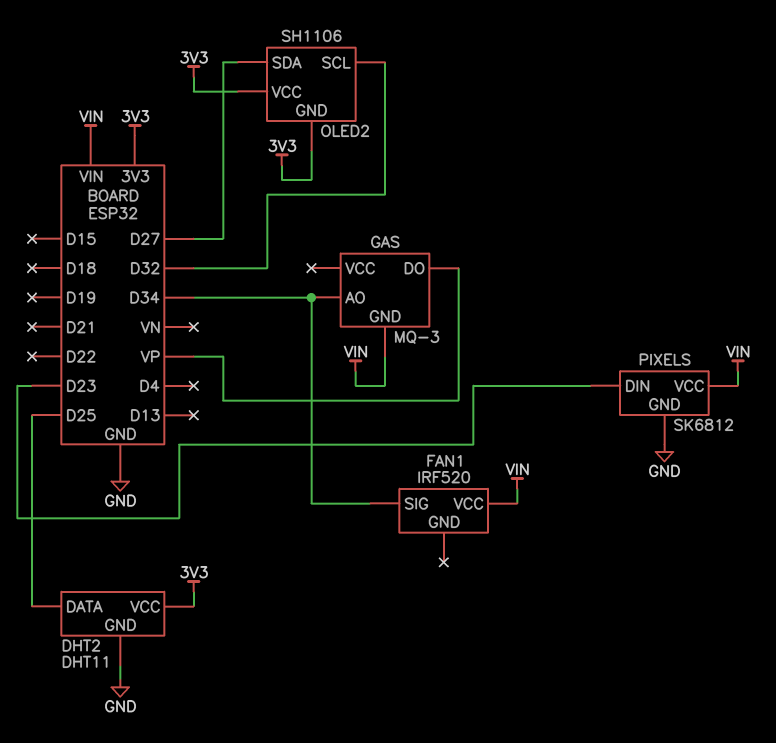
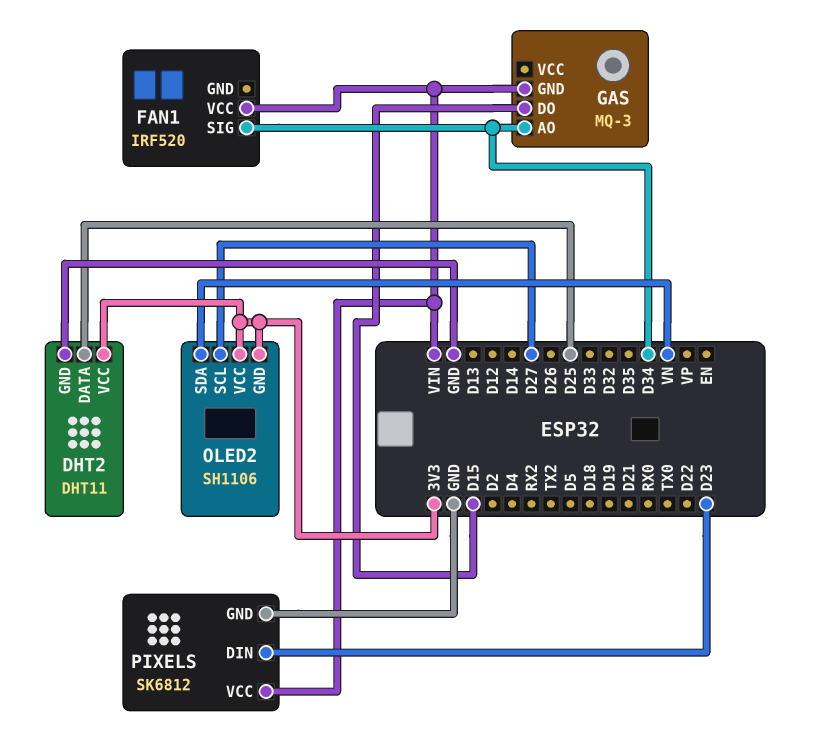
GAS pin DO: VP -> D15
OLED2 pin SCL: D32 -> D27
OLED2 pin SDA: D27 -> VN

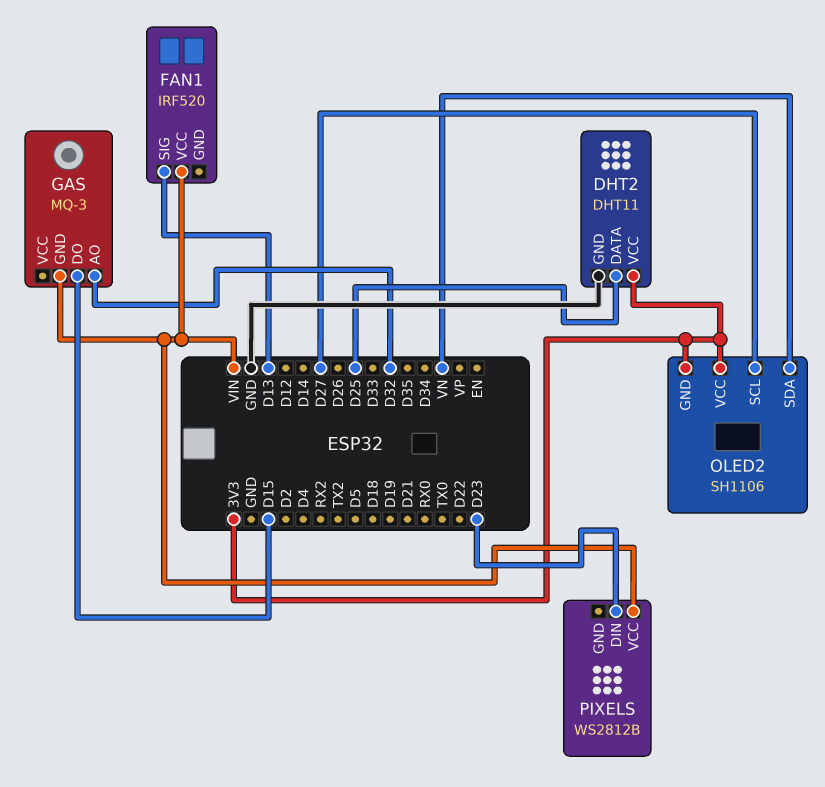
FAN1 pin SIG: D34 -> D13
GAS pin AO: D34 -> D32
PIXELS: SK6812 -> WS2812B
PIXELS pin GND: GND -> none

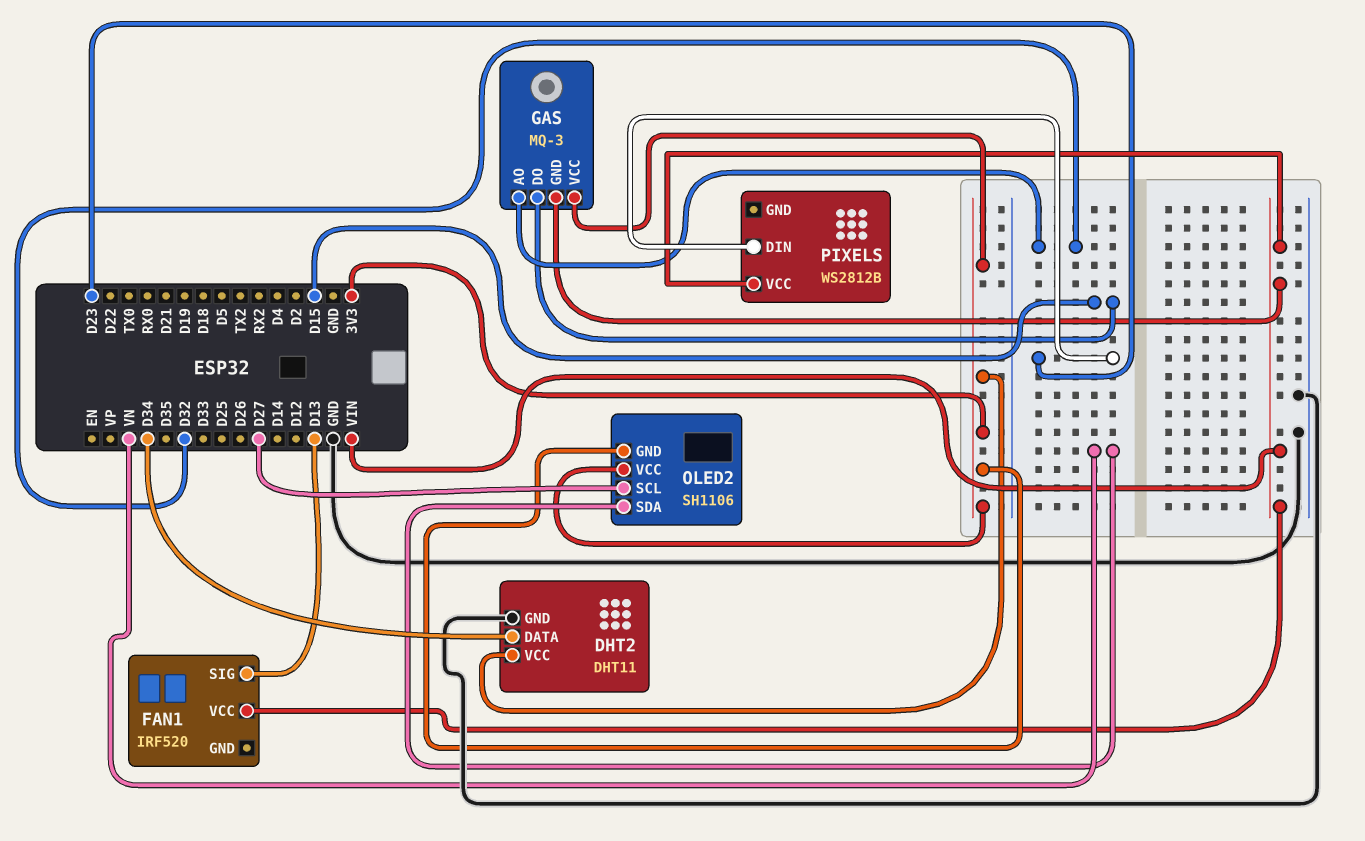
DHT2 pin DATA: D25 -> D34
GAS pin VCC: none -> 3V3

